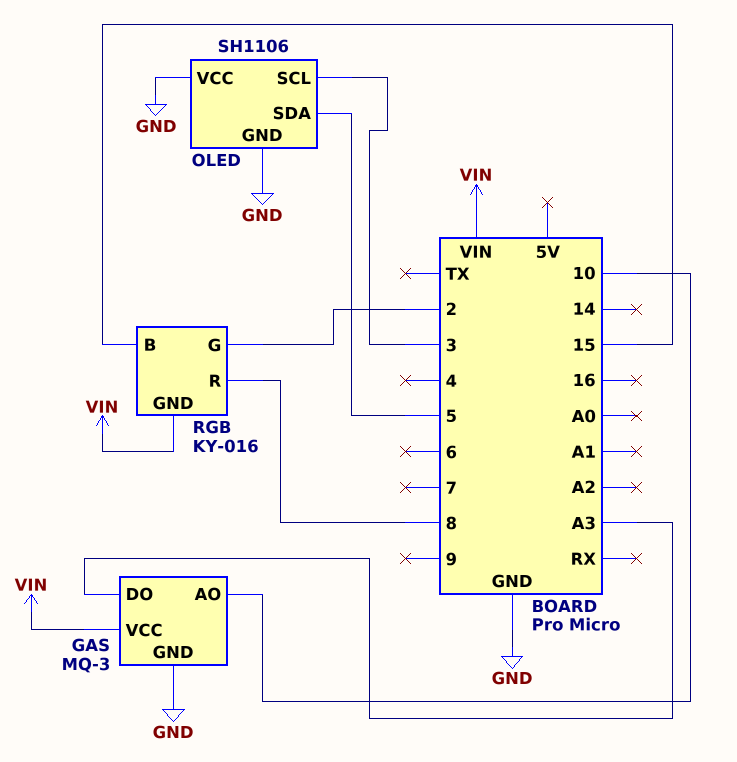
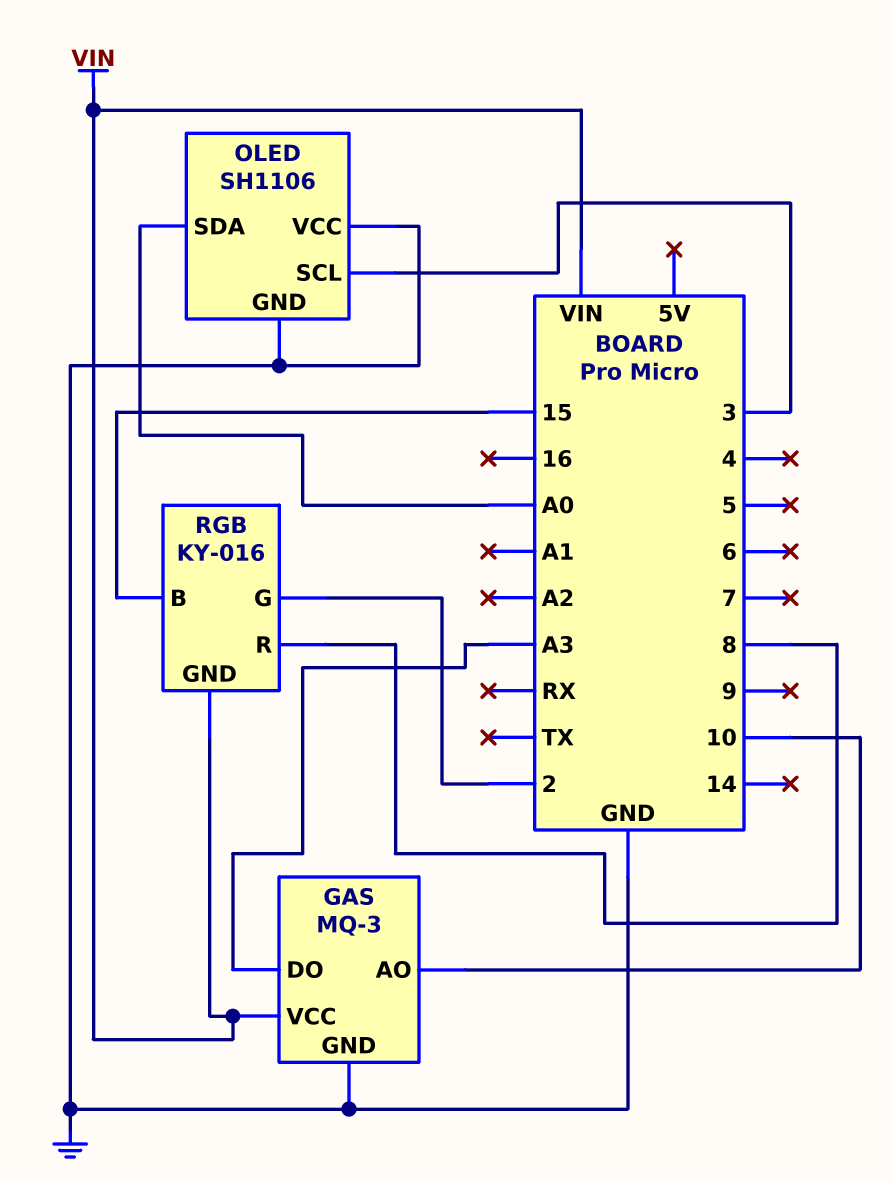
OLED pin SDA: 5 -> A0

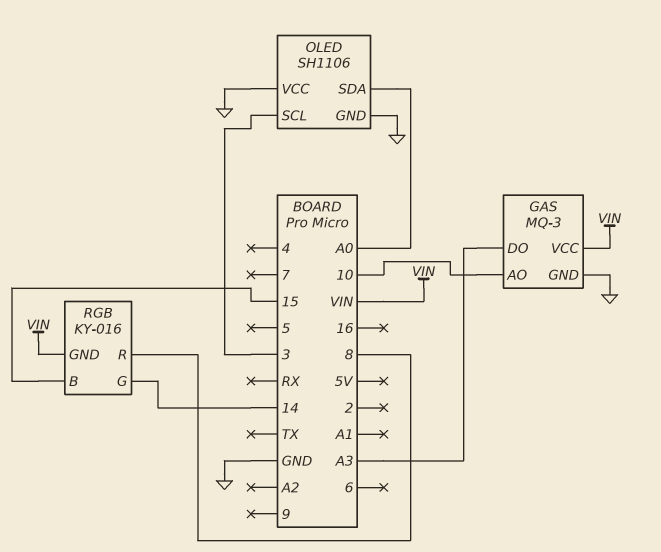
RGB pin G: 2 -> 14

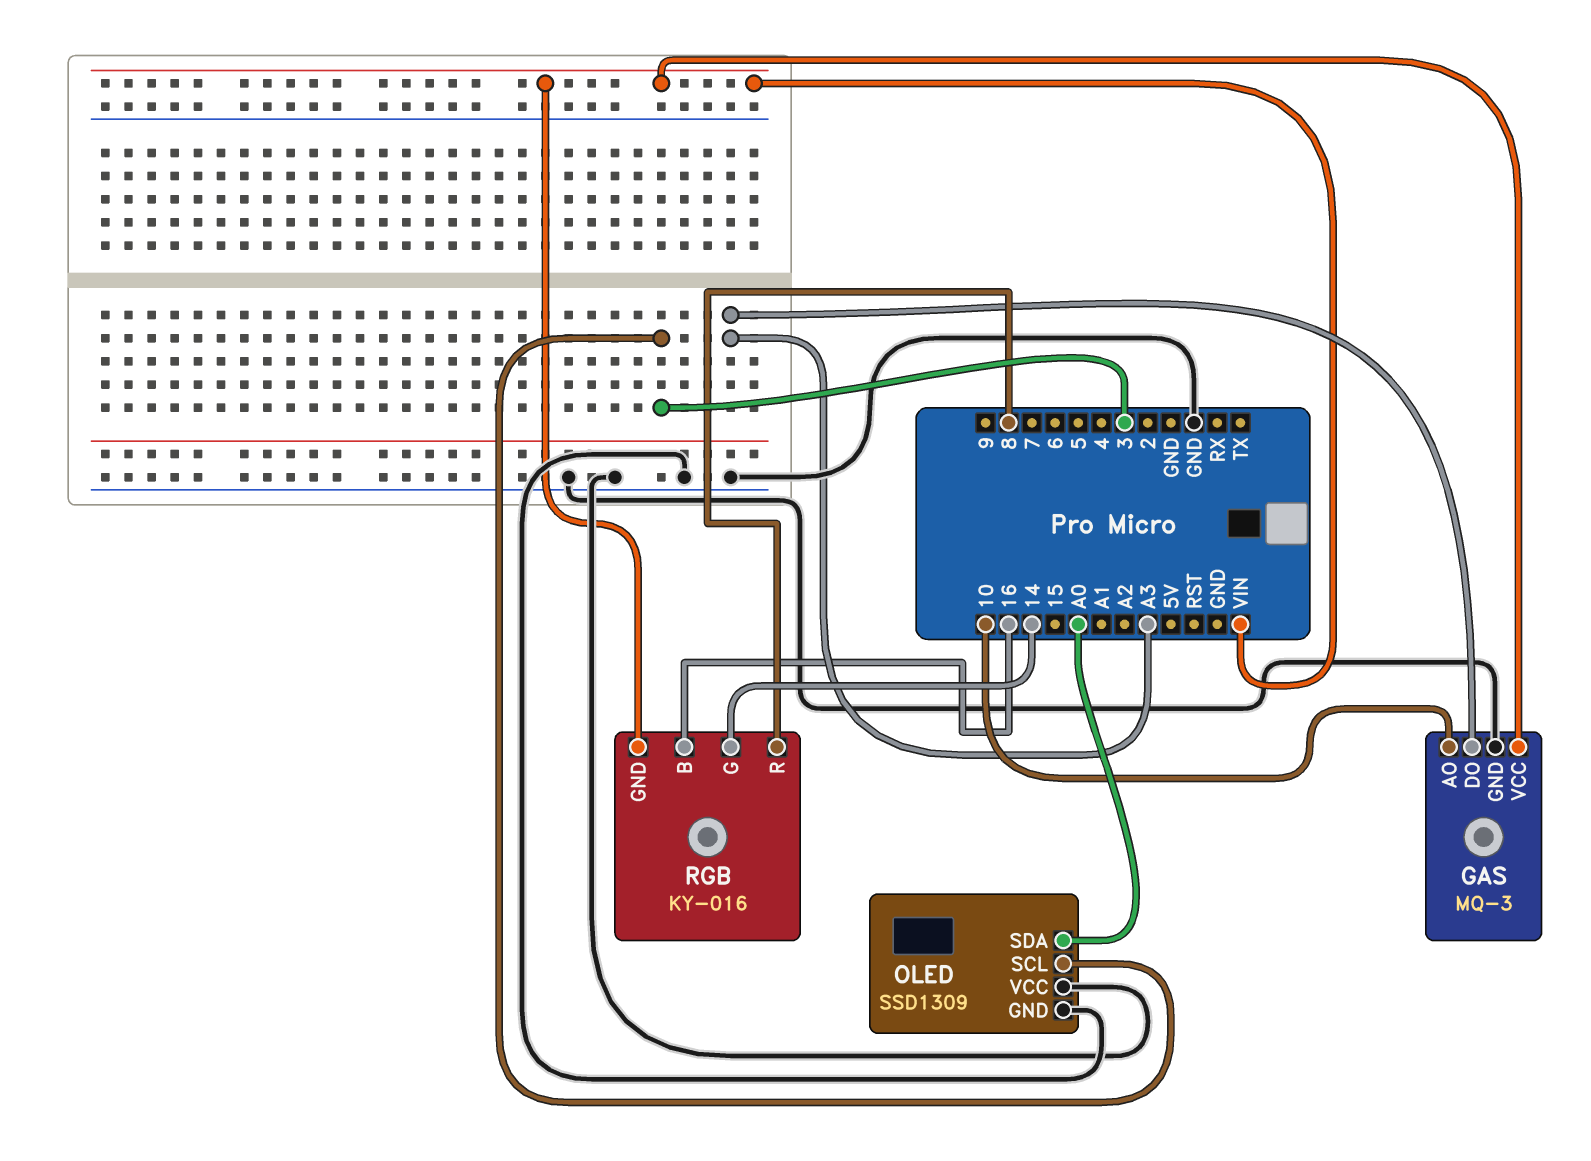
OLED: SH1106 -> SSD1309
RGB pin B: 15 -> 16

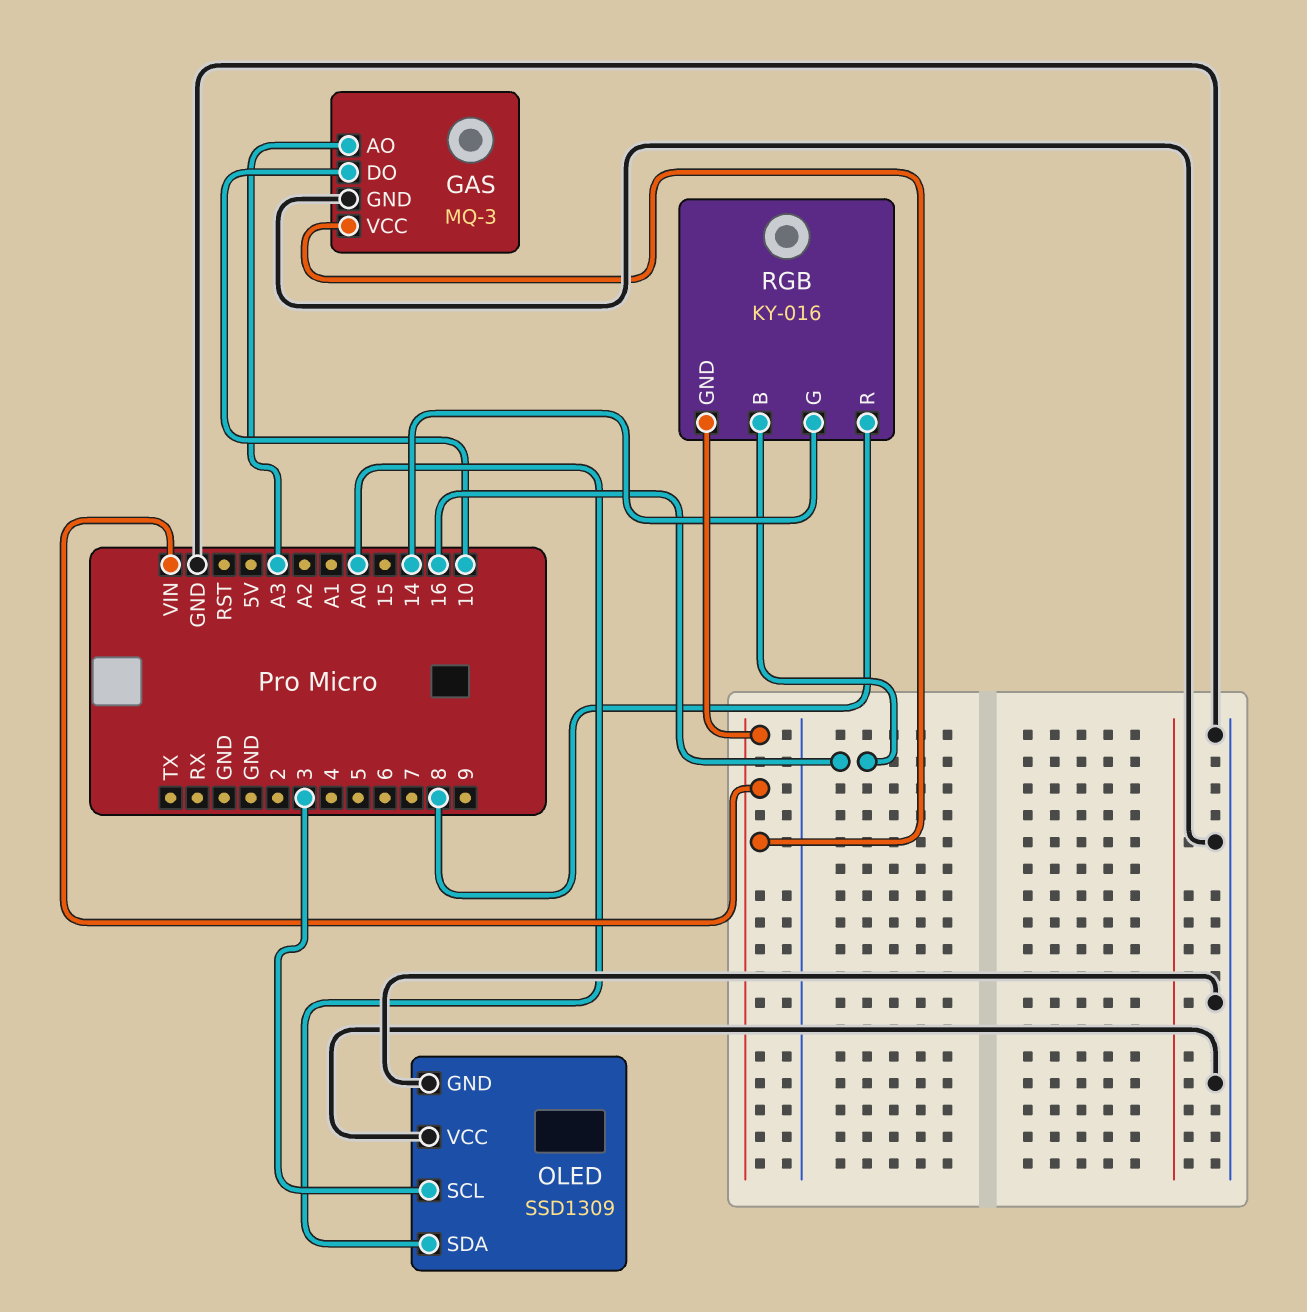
GAS pin AO: 10 -> A3
GAS pin DO: A3 -> 10

